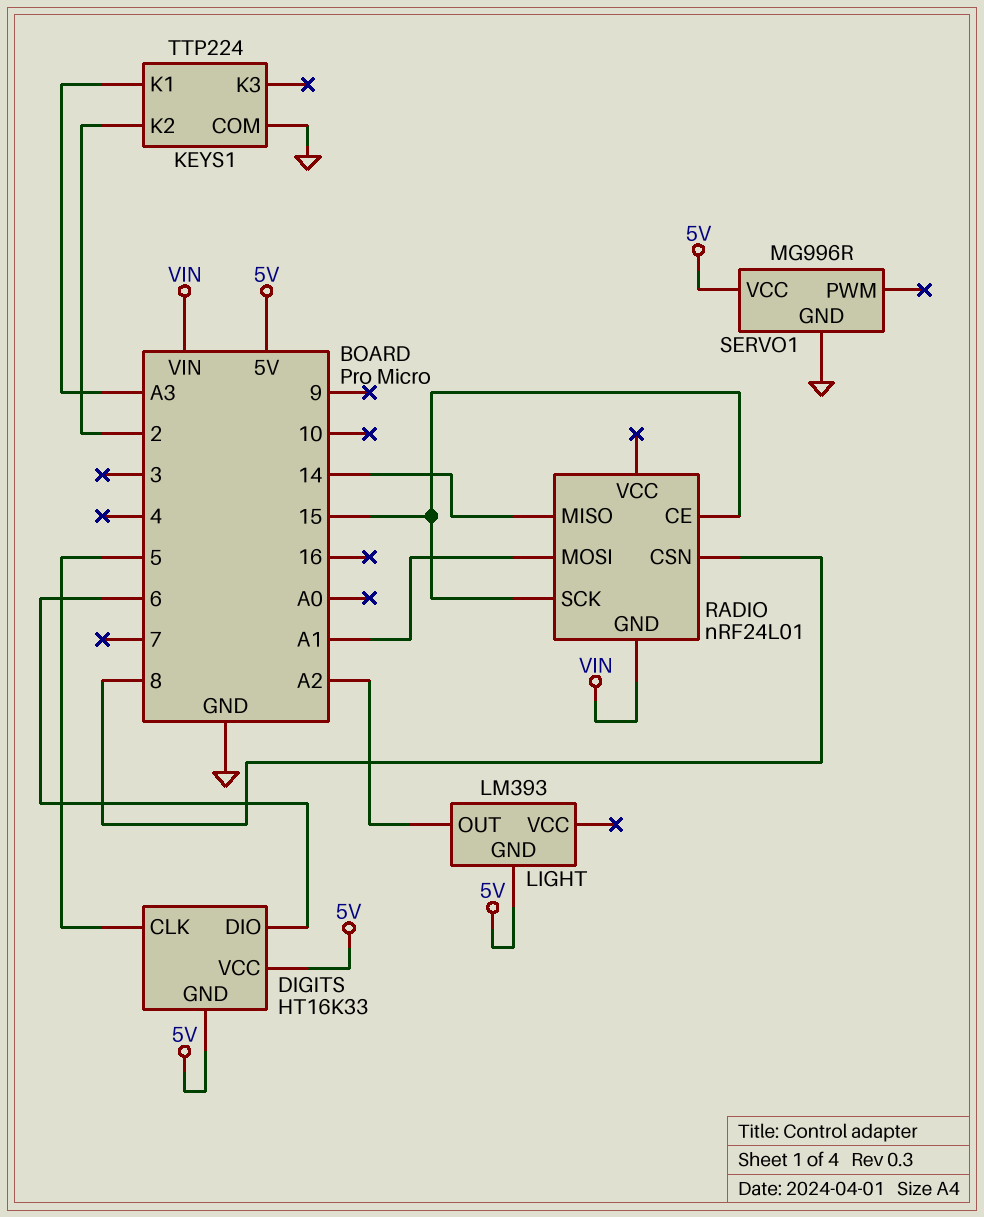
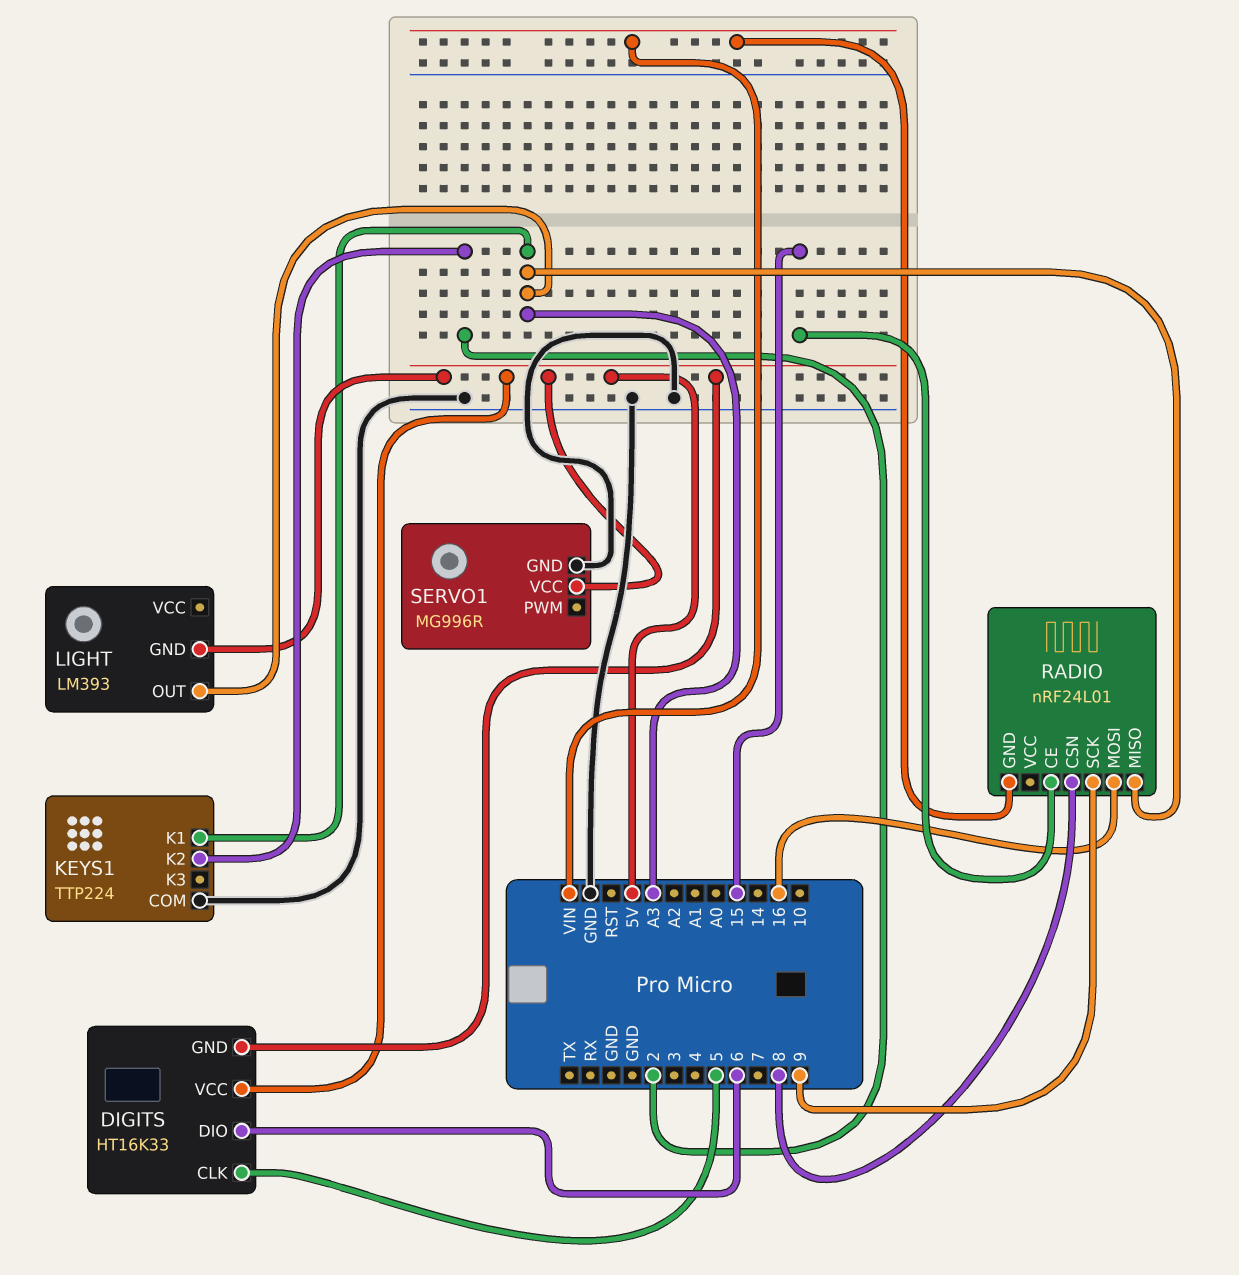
LIGHT pin OUT: A2 -> A3
RADIO pin MISO: 14 -> A3
RADIO pin MOSI: A1 -> 16
RADIO pin SCK: 15 -> 9

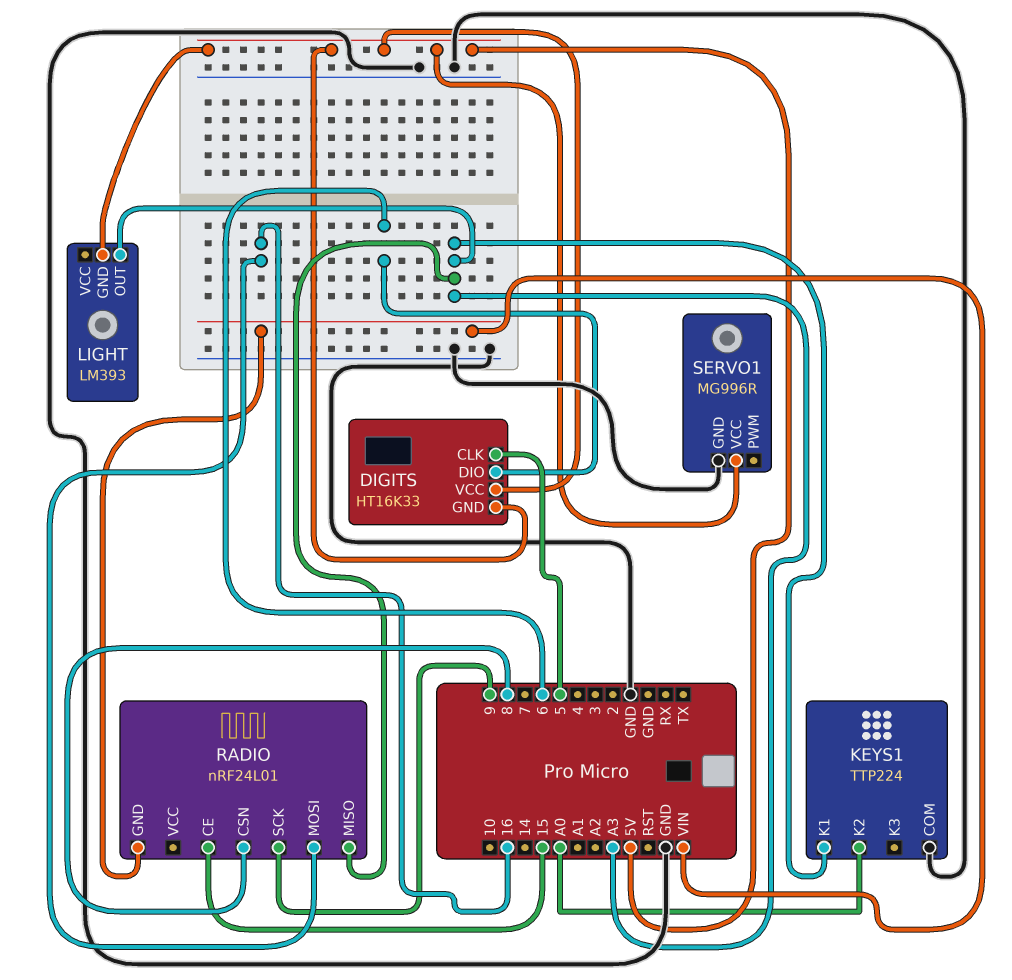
KEYS1 pin K2: 2 -> A0

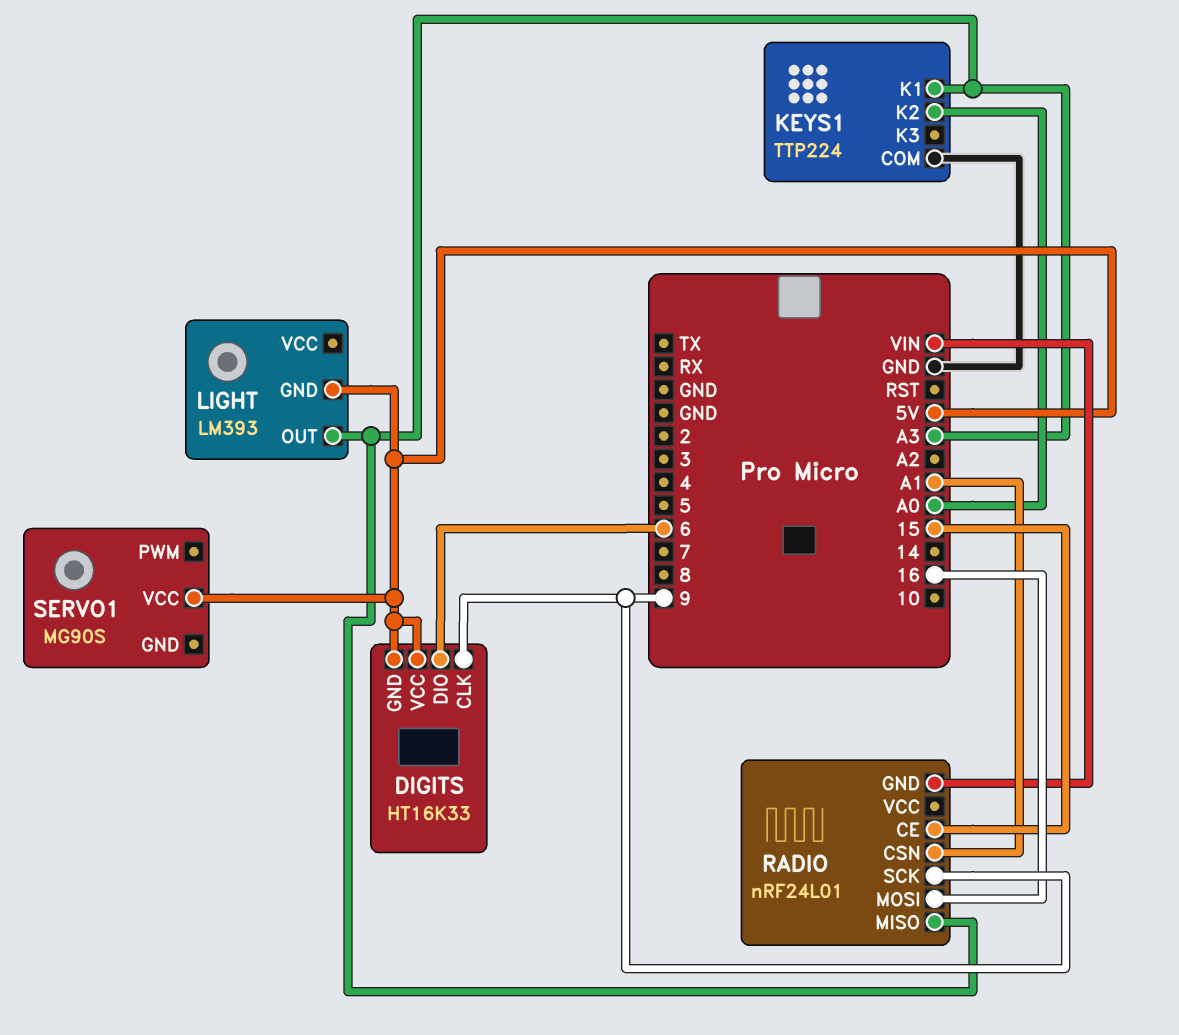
DIGITS pin CLK: 5 -> 9
RADIO pin CSN: 8 -> A1
SERVO1: MG996R -> MG90S
SERVO1 pin GND: GND -> none

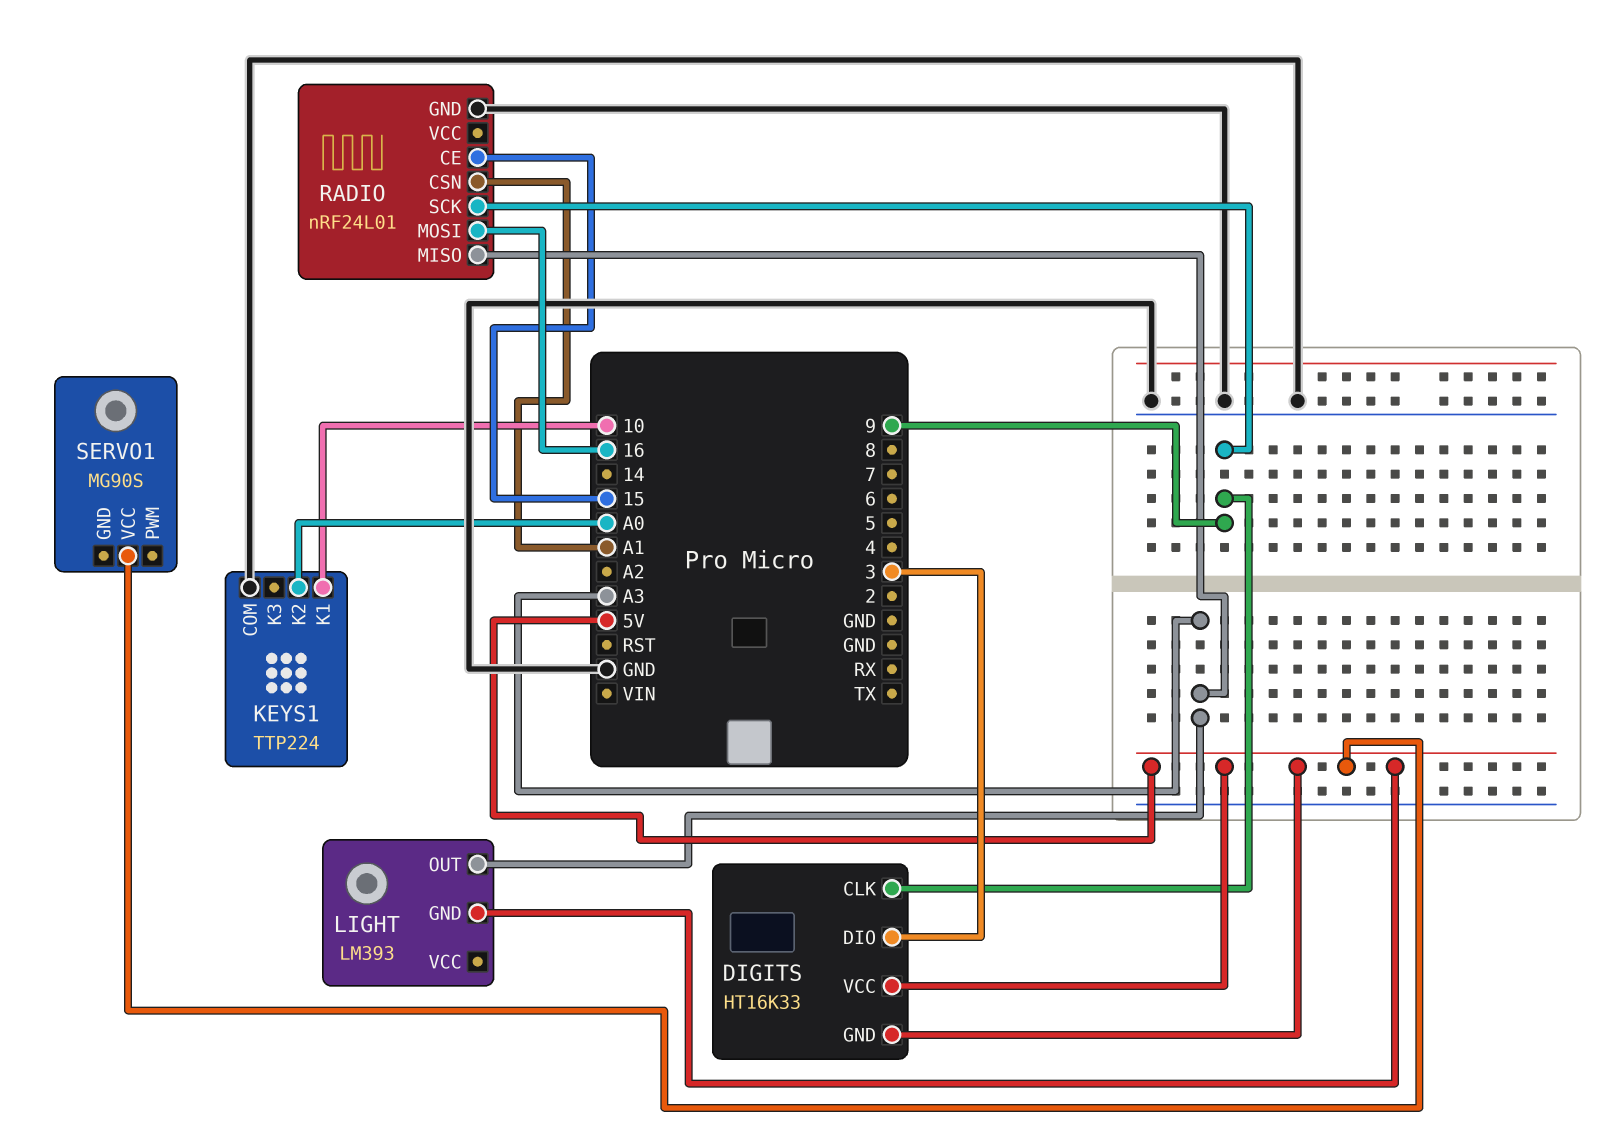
DIGITS pin DIO: 6 -> 3
KEYS1 pin K1: A3 -> 10
RADIO pin GND: VIN -> GND

